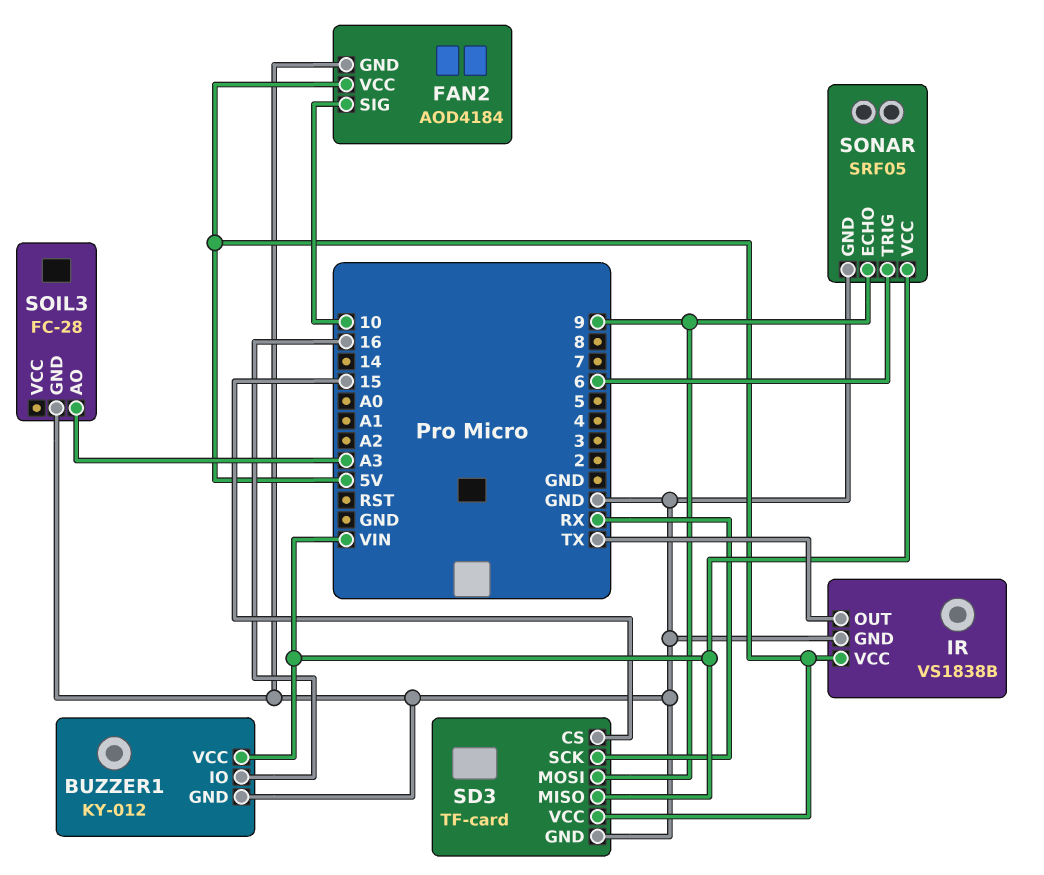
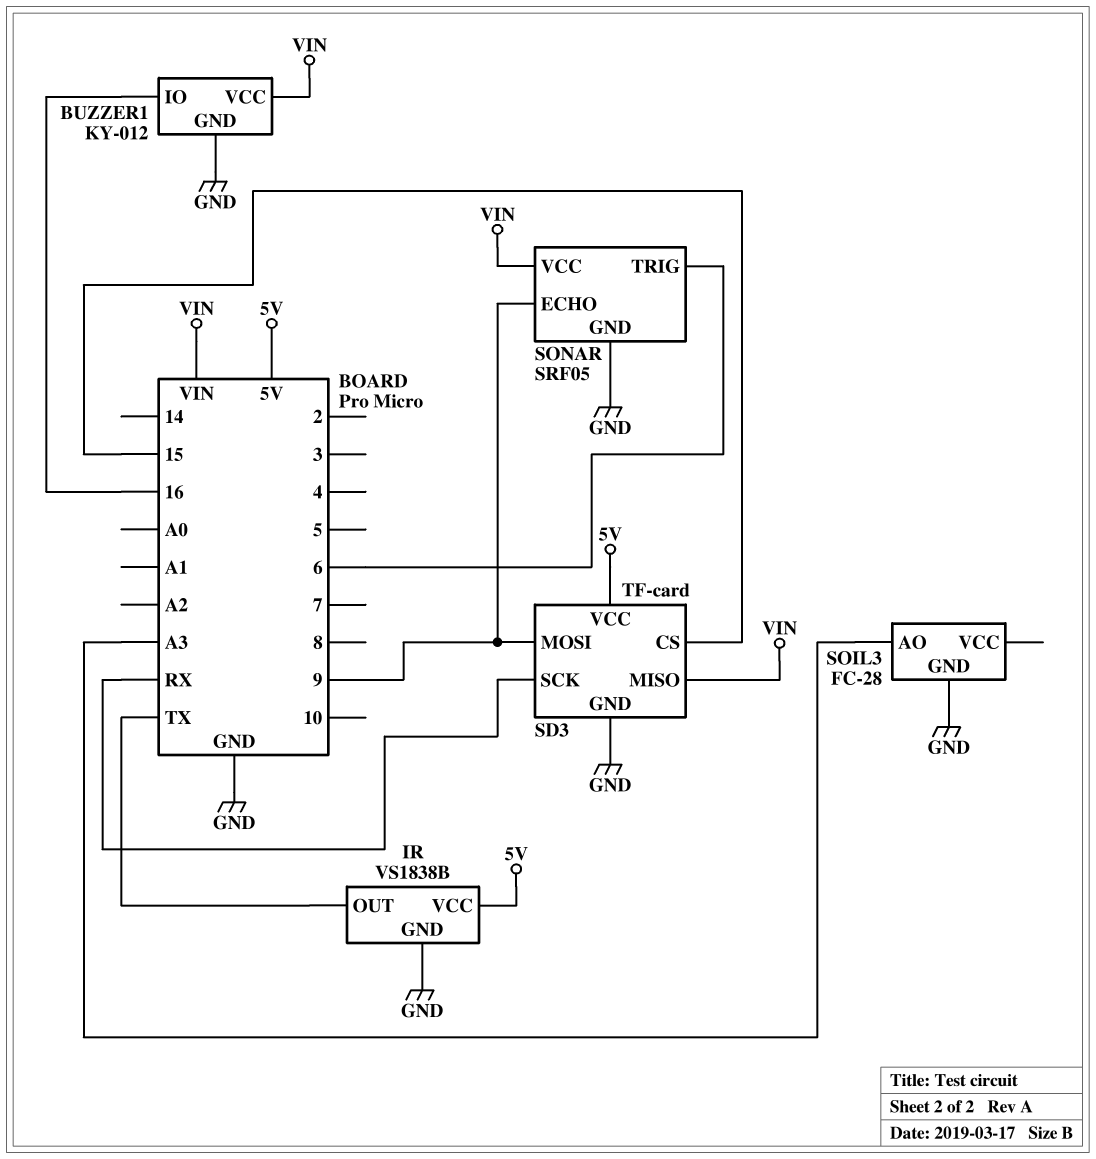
FAN2: AOD4184 -> none
FAN2 pin GND: GND -> none
FAN2 pin SIG: 10 -> none
FAN2 pin VCC: 5V -> none

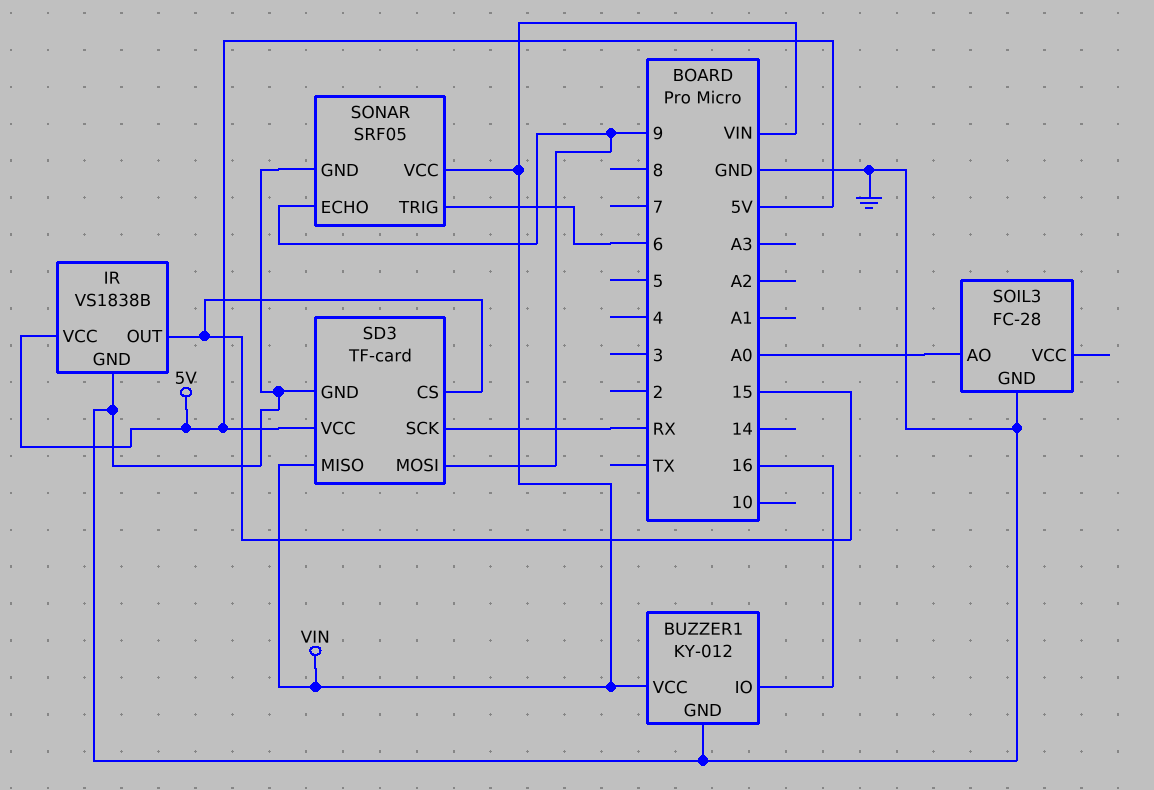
IR pin OUT: TX -> 15
SOIL3 pin AO: A3 -> A0

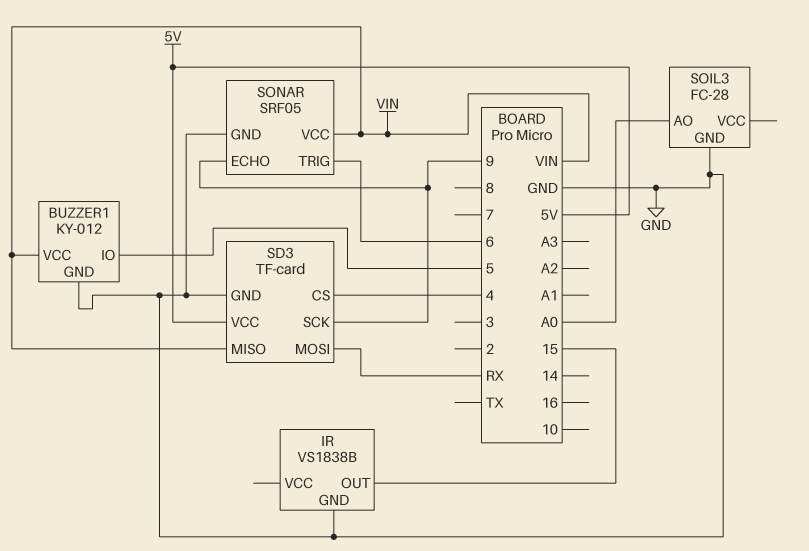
BUZZER1 pin IO: 16 -> 5
IR pin VCC: 5V -> none
SD3 pin CS: 15 -> 4
SD3 pin MOSI: 9 -> RX
SD3 pin SCK: RX -> 9

